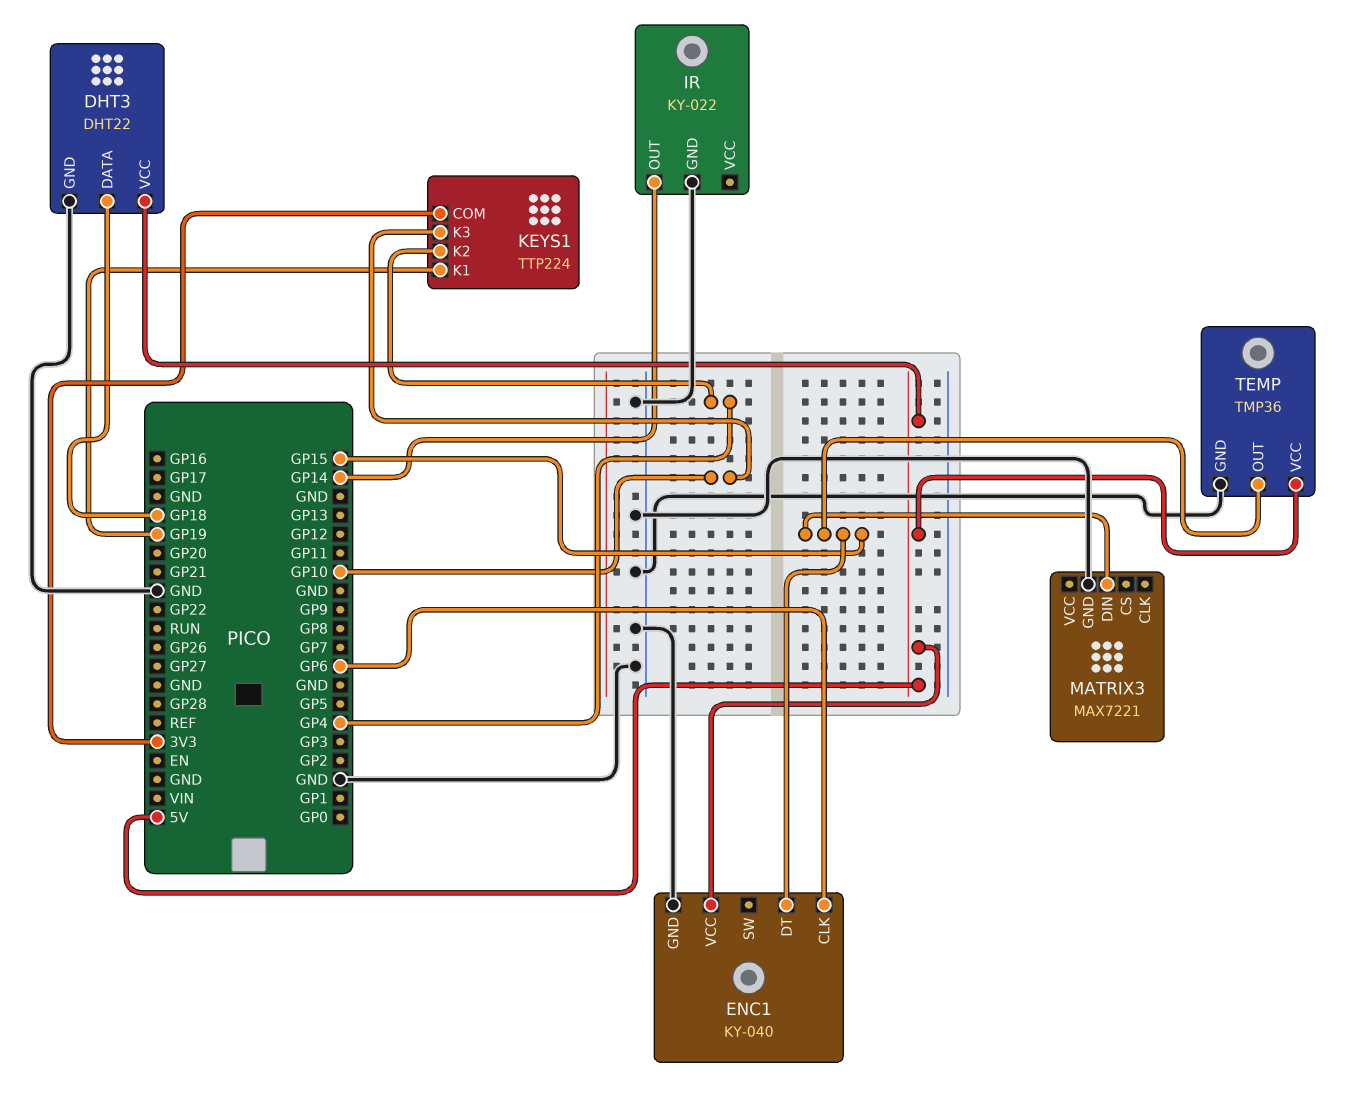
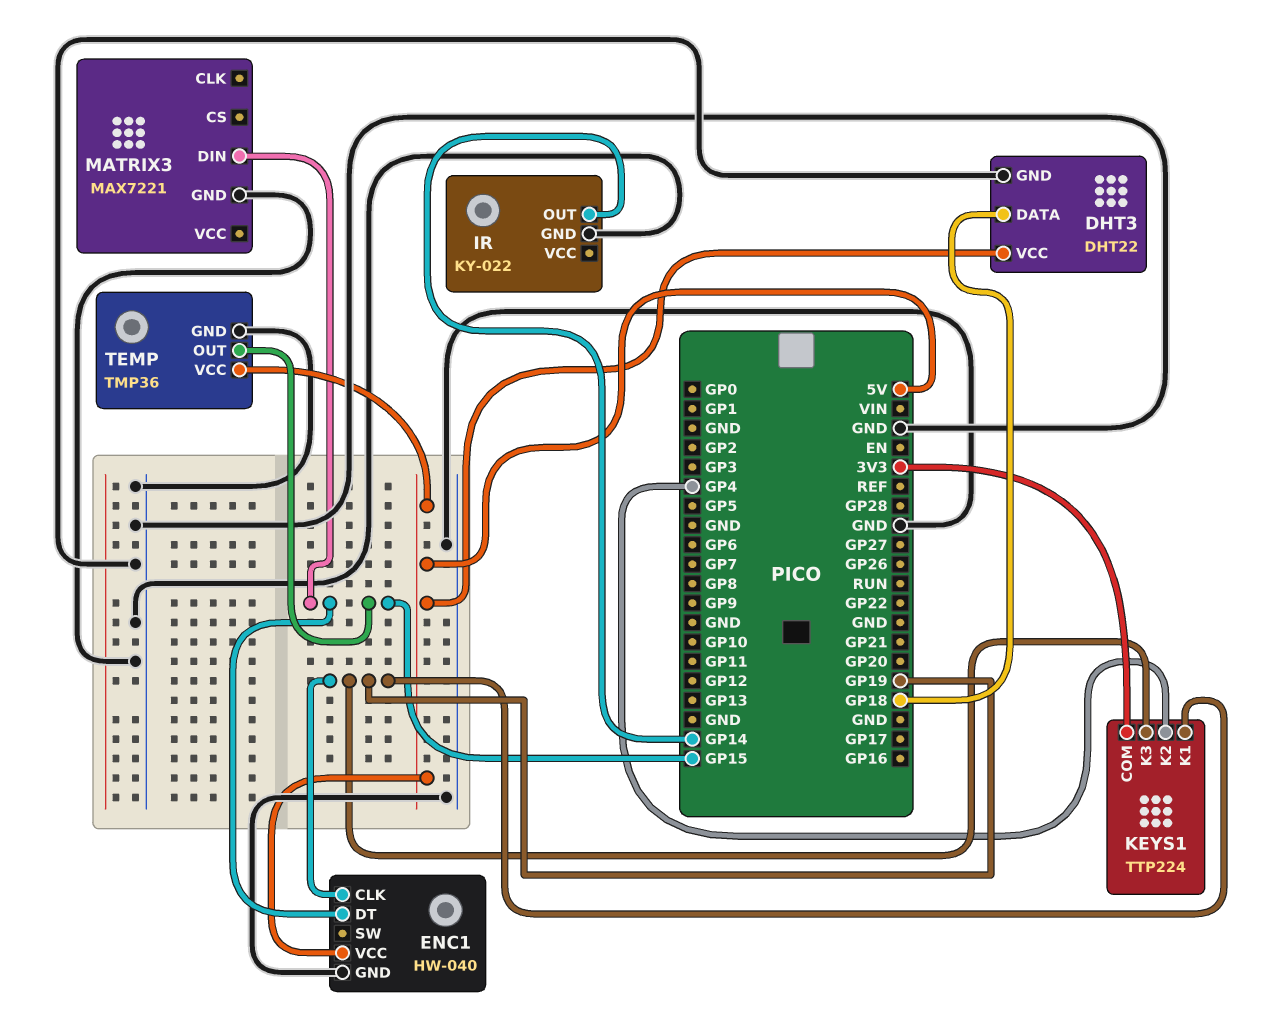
ENC1: KY-040 -> HW-040
ENC1 pin CLK: GP6 -> GP19
KEYS1 pin K3: GP10 -> GP19

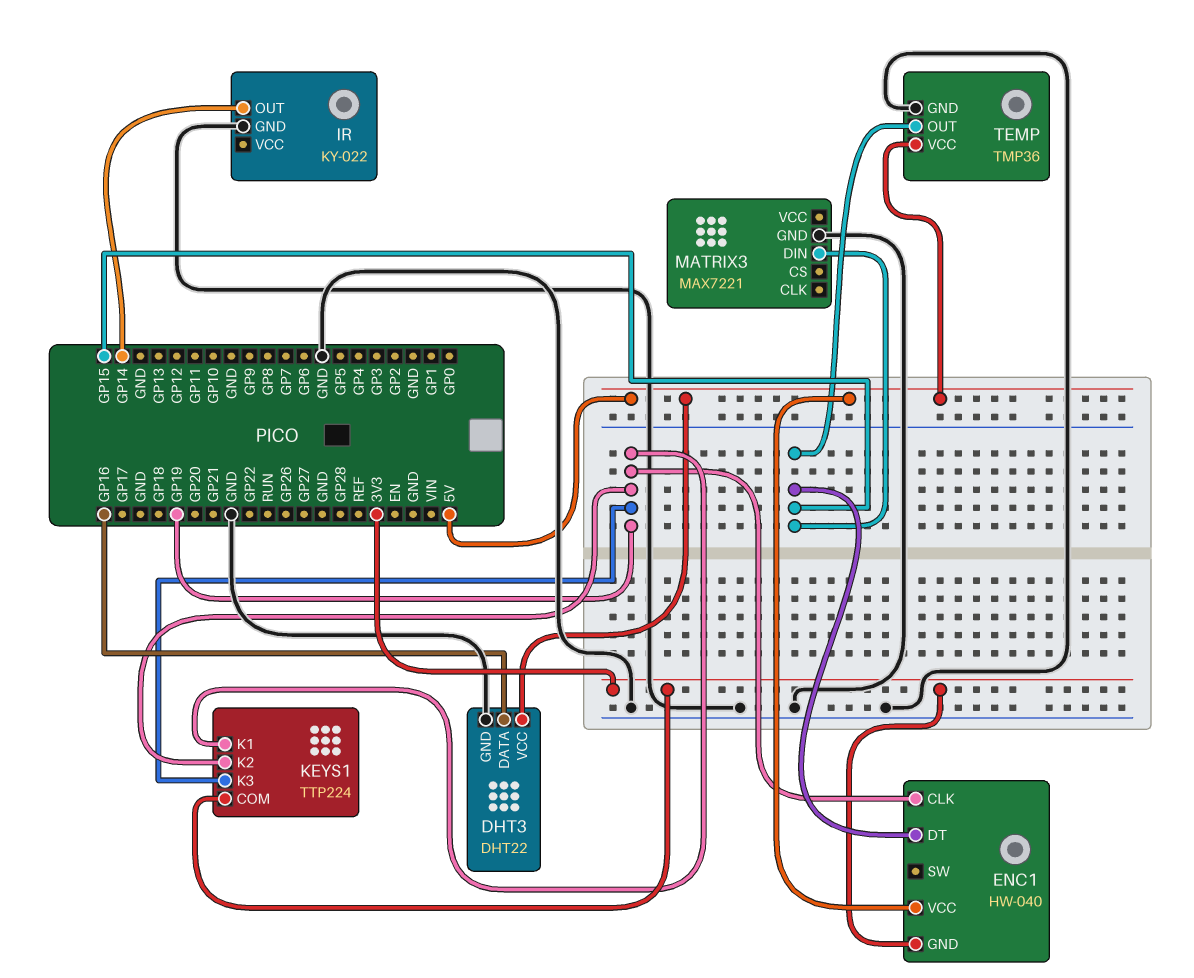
DHT3 pin DATA: GP18 -> GP16
ENC1 pin GND: GND -> 3V3
KEYS1 pin K2: GP4 -> GP19

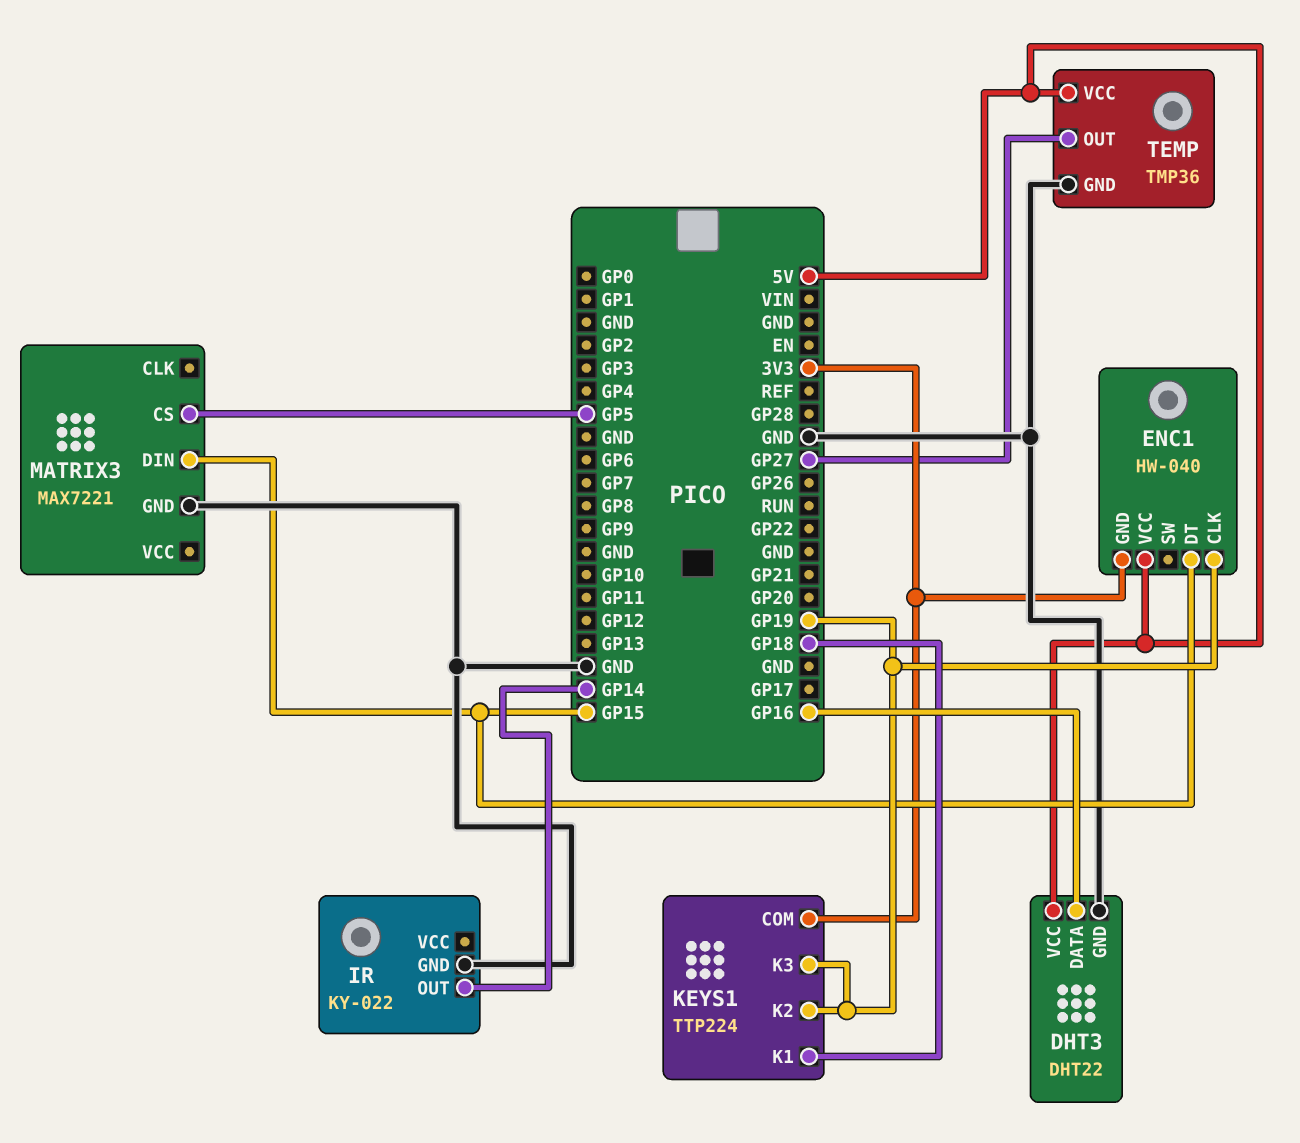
KEYS1 pin K1: GP19 -> GP18
MATRIX3 pin CS: none -> GP5
TEMP pin OUT: GP15 -> GP27

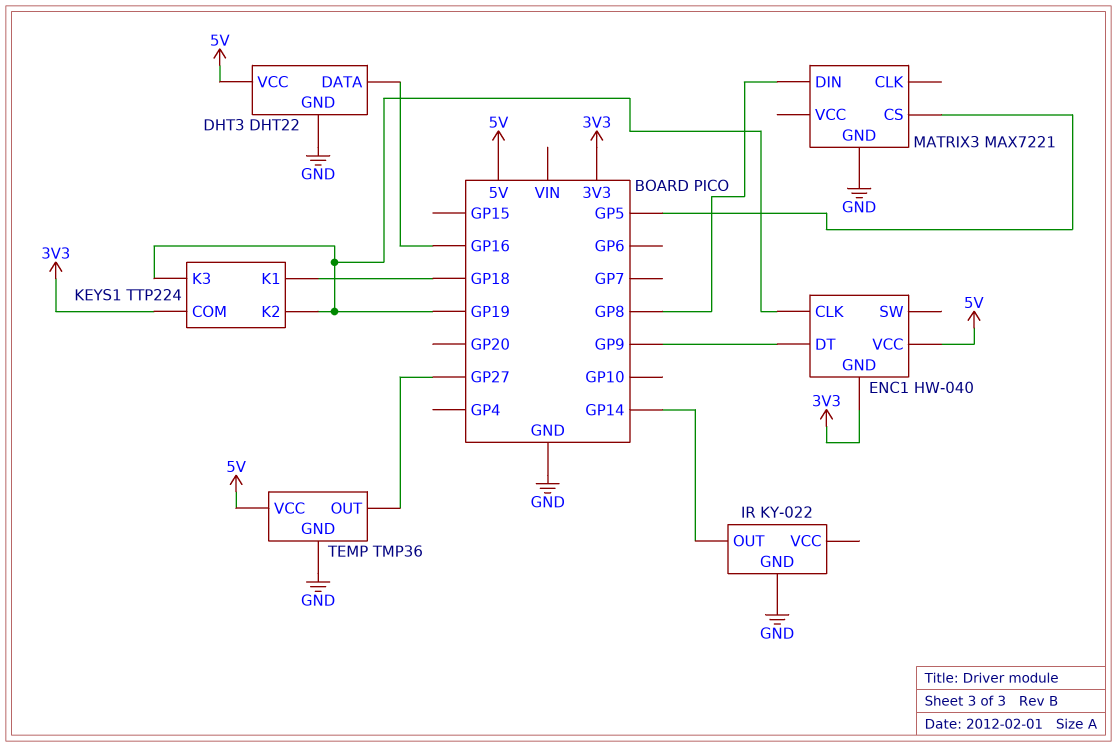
ENC1 pin DT: GP15 -> GP9
MATRIX3 pin DIN: GP15 -> GP8

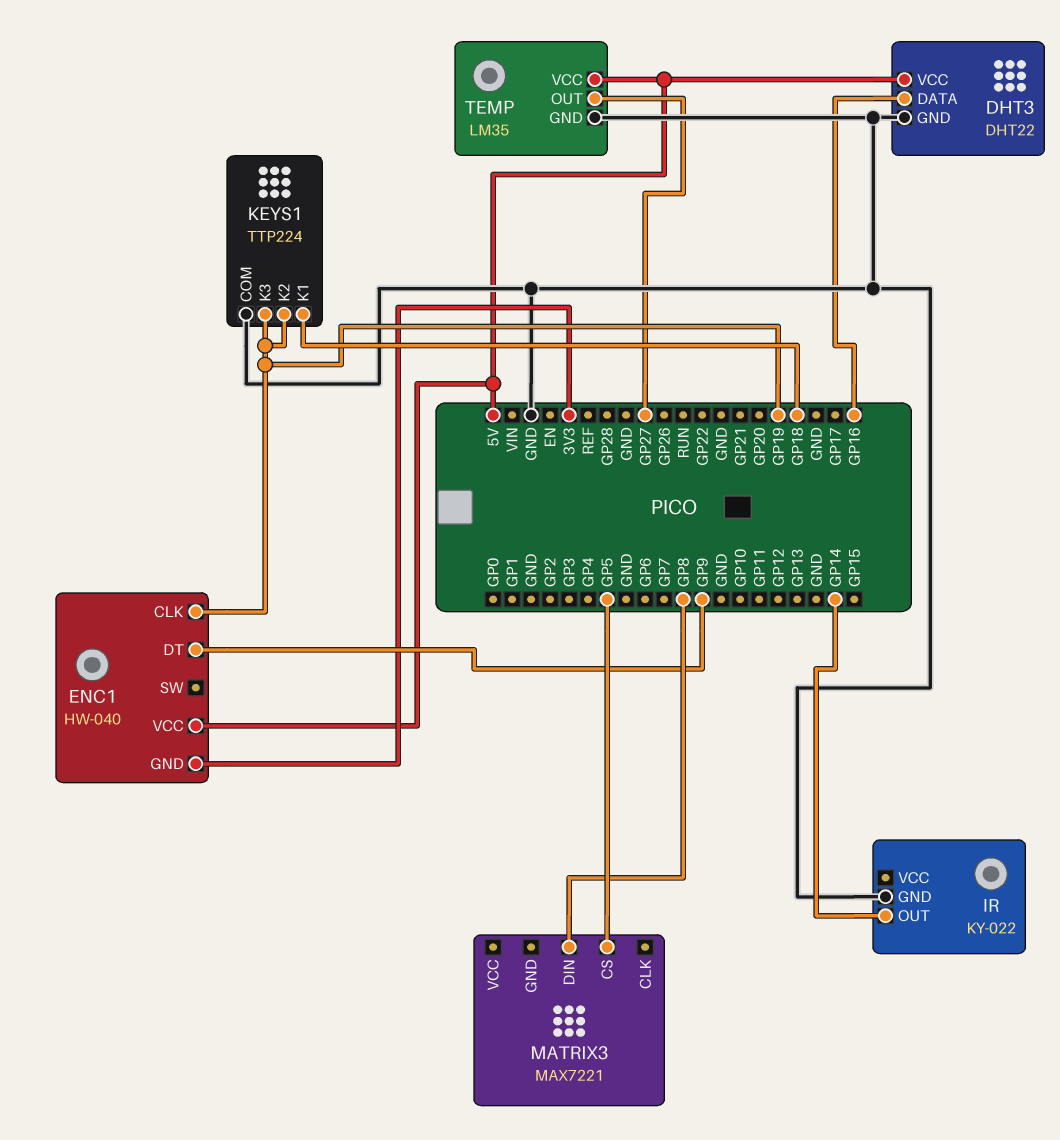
KEYS1 pin COM: 3V3 -> GND
MATRIX3 pin GND: GND -> none
TEMP: TMP36 -> LM35

